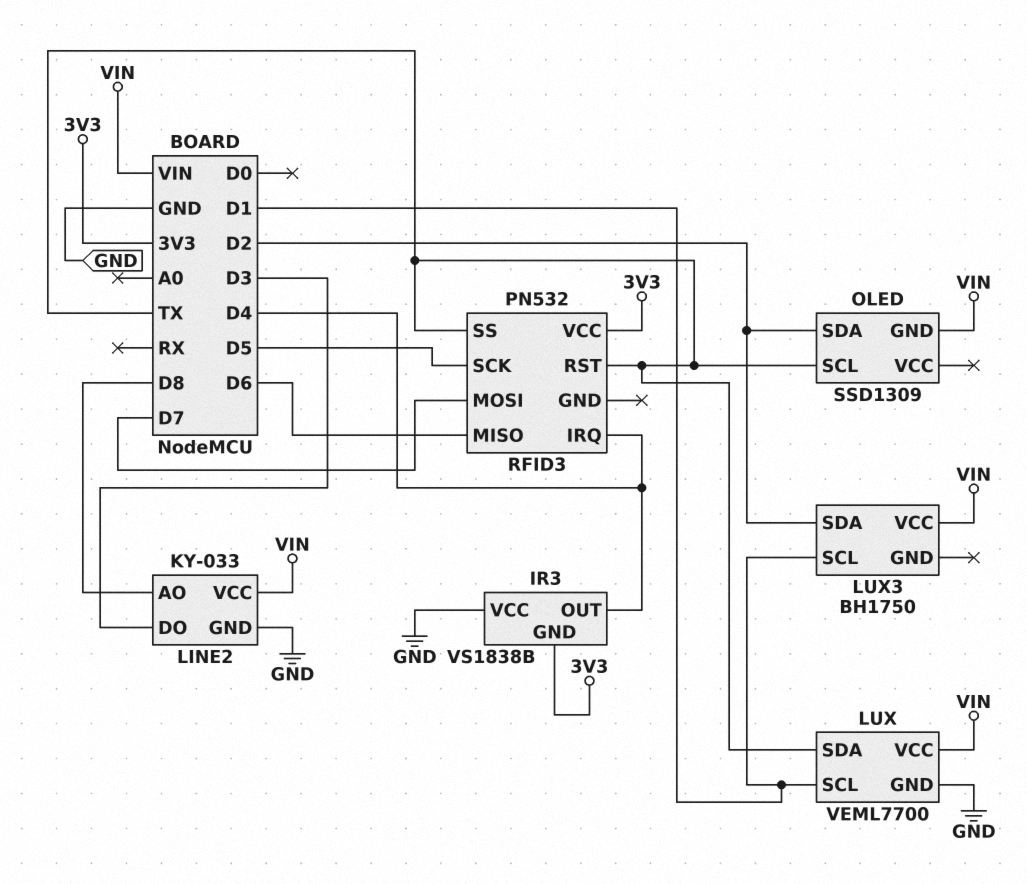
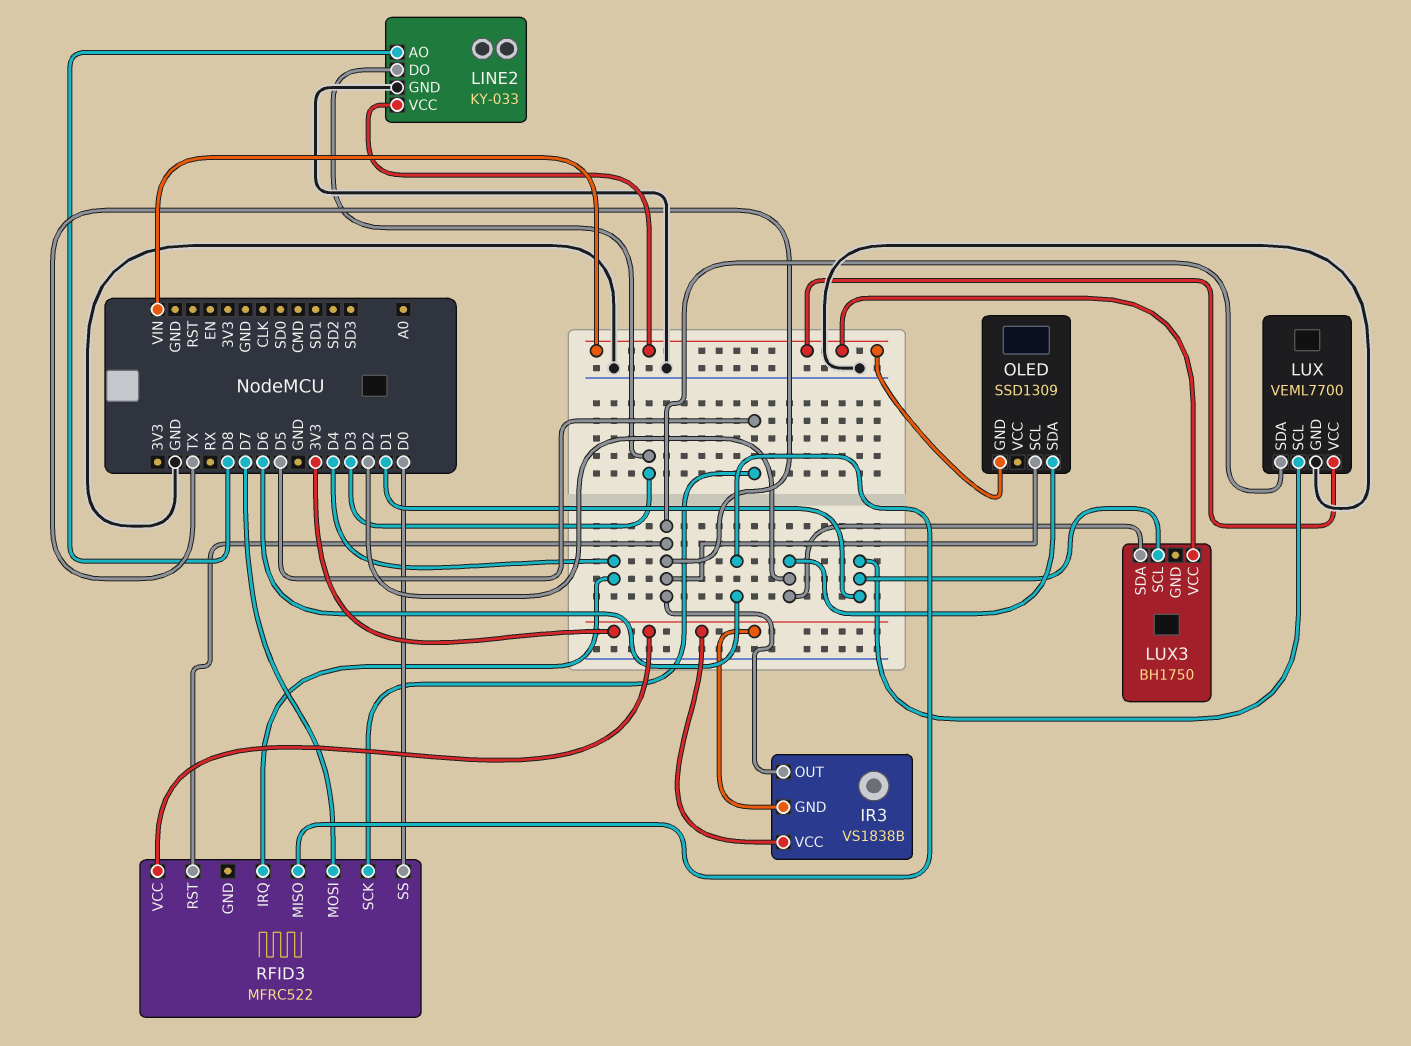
IR3 pin OUT: D4 -> TX
IR3 pin VCC: GND -> 3V3
RFID3: PN532 -> MFRC522
RFID3 pin SS: TX -> D0

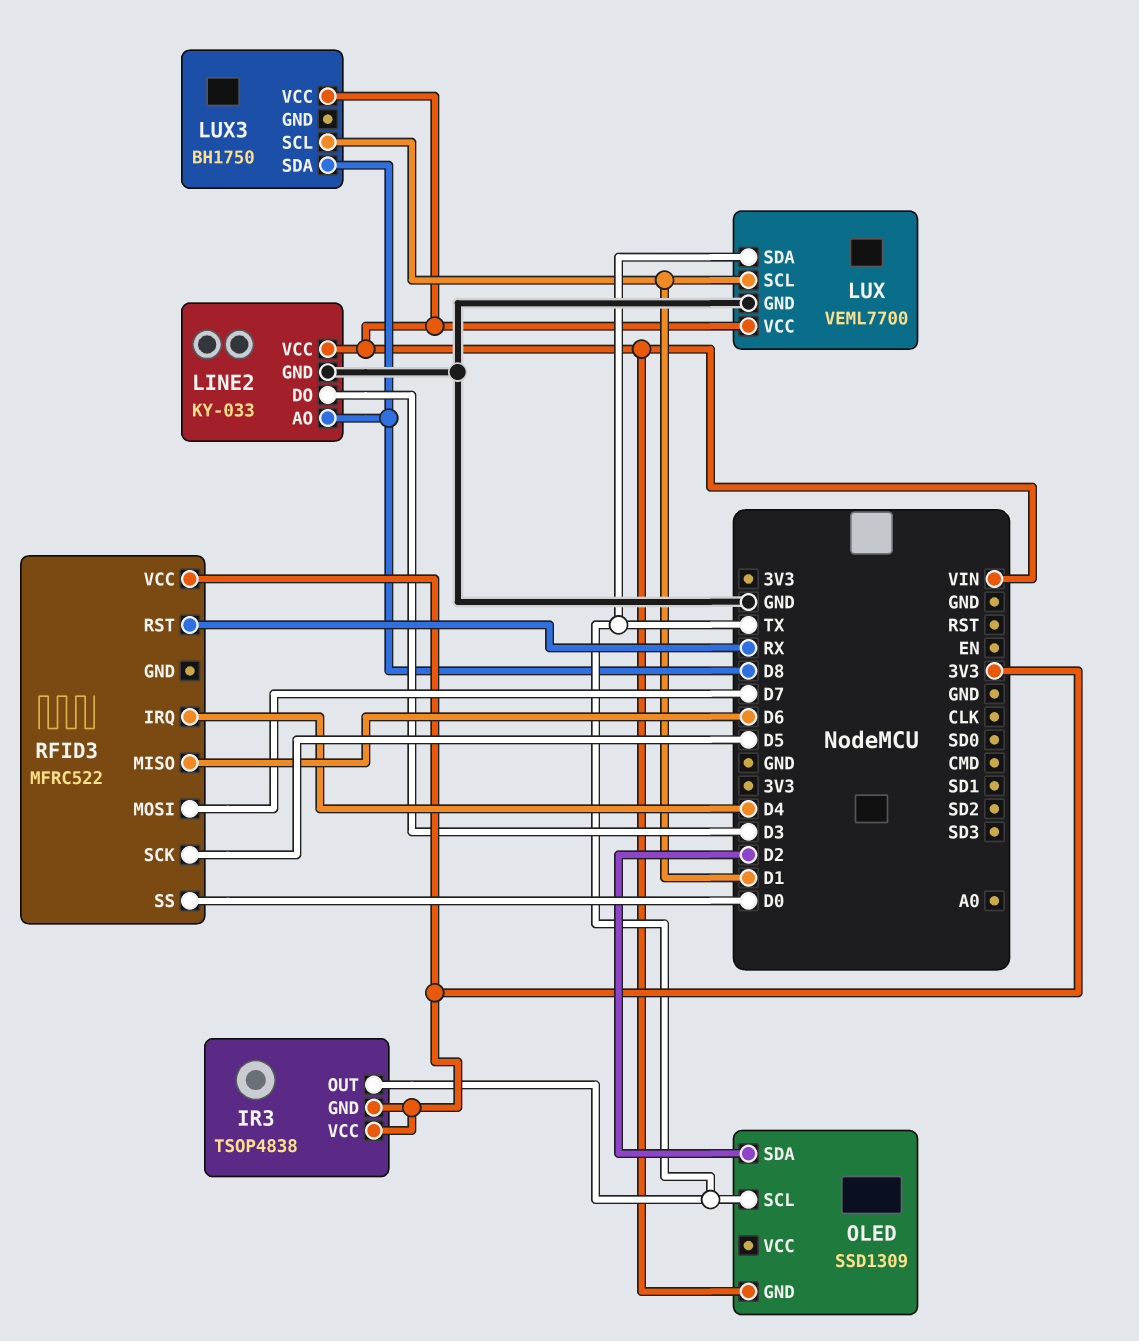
IR3: VS1838B -> TSOP4838
LUX3 pin SDA: D2 -> D8
RFID3 pin RST: TX -> RX

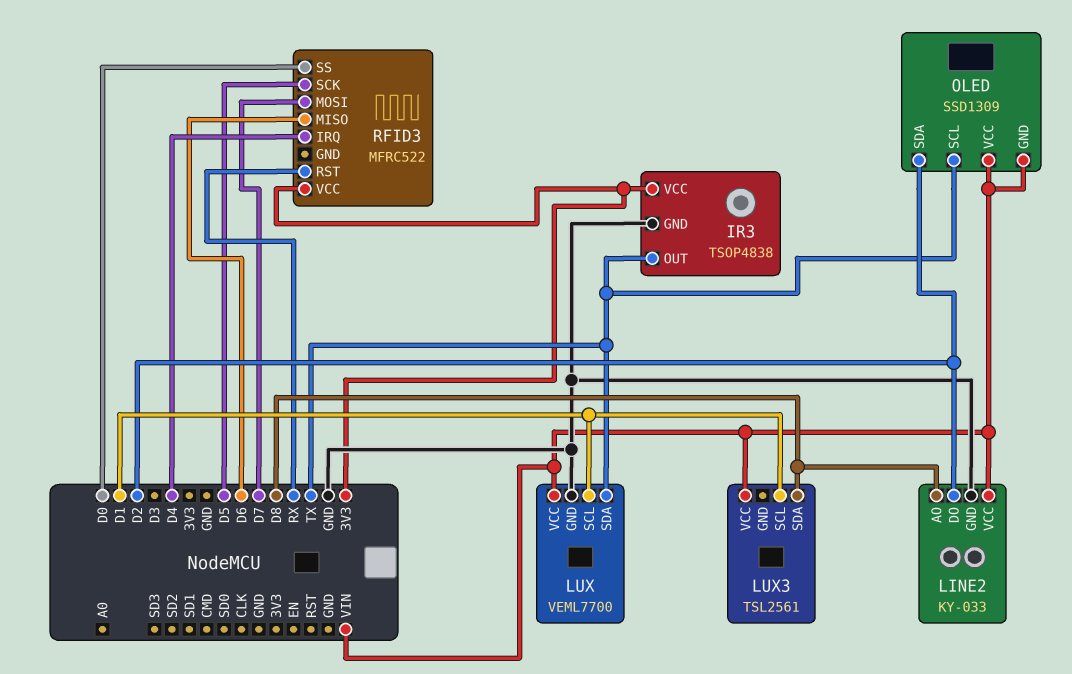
IR3 pin GND: 3V3 -> GND
LINE2 pin DO: D3 -> D2
LUX3: BH1750 -> TSL2561
OLED pin VCC: none -> VIN

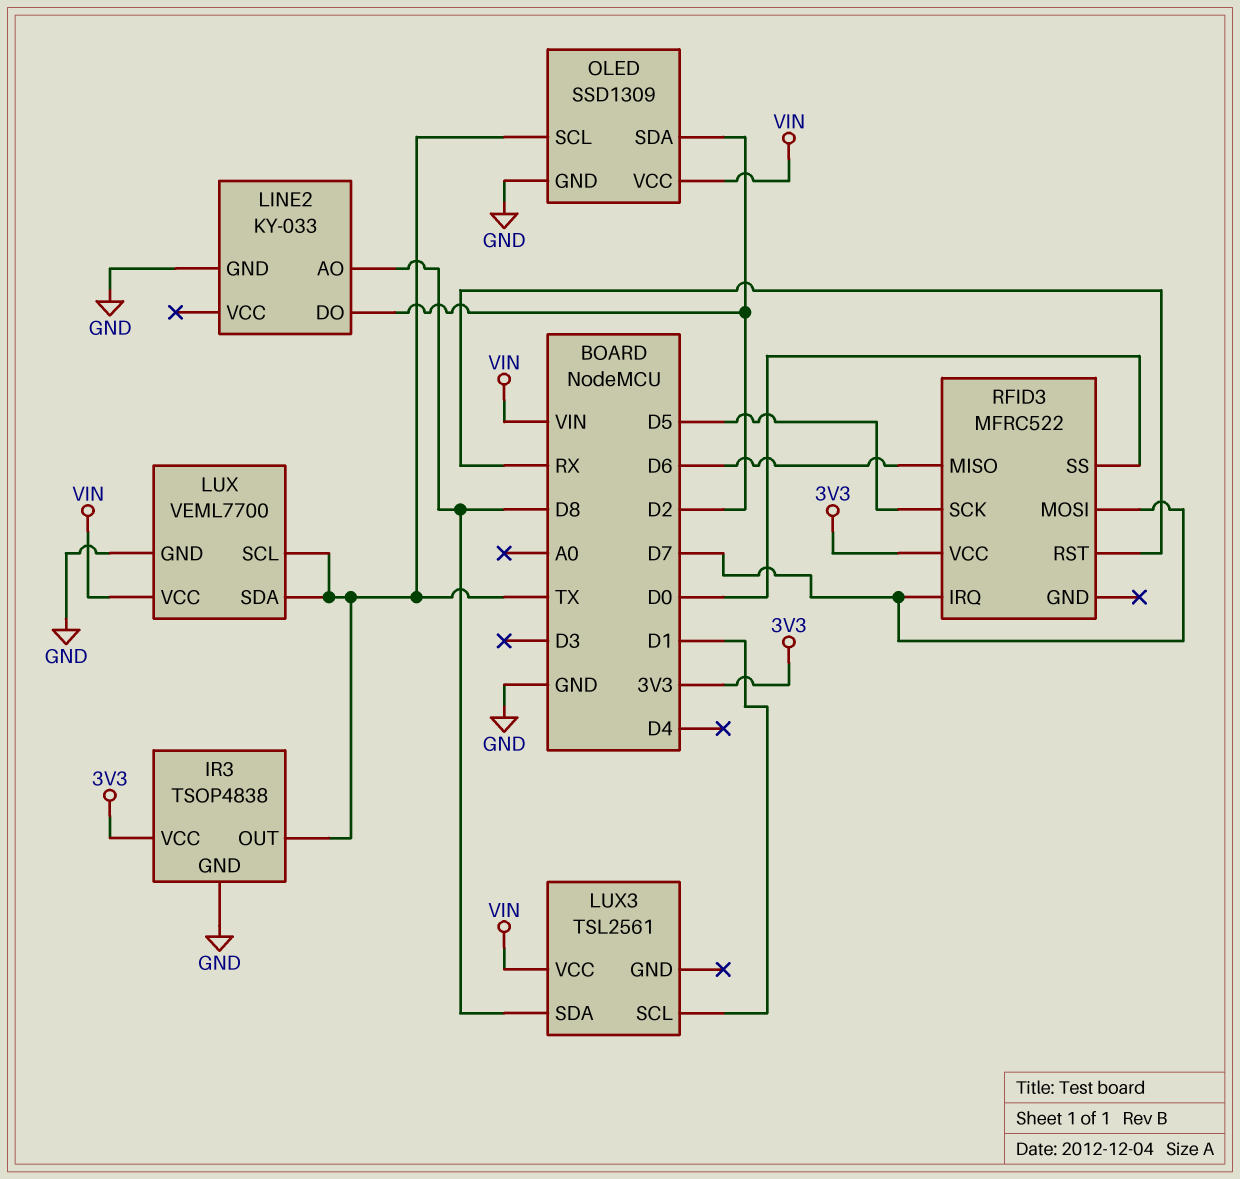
LINE2 pin VCC: VIN -> none
LUX pin SCL: D1 -> TX
OLED pin GND: VIN -> GND
RFID3 pin IRQ: D4 -> D7

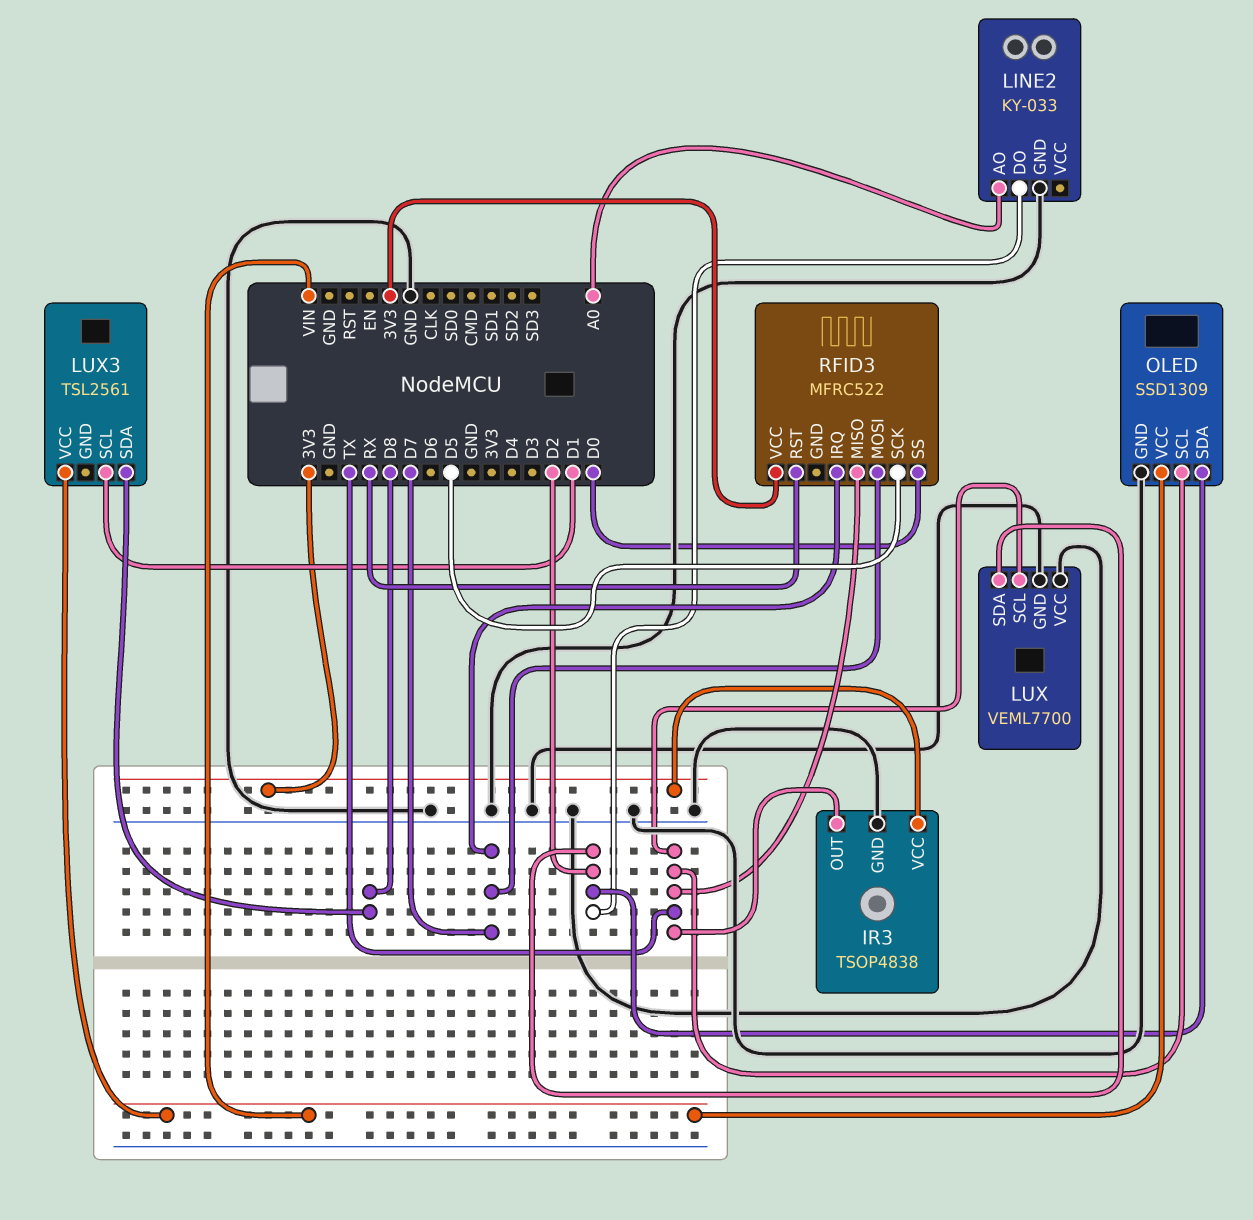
LINE2 pin AO: D8 -> A0
LUX pin SDA: TX -> D2
LUX pin VCC: VIN -> GND
RFID3 pin MISO: D6 -> TX

